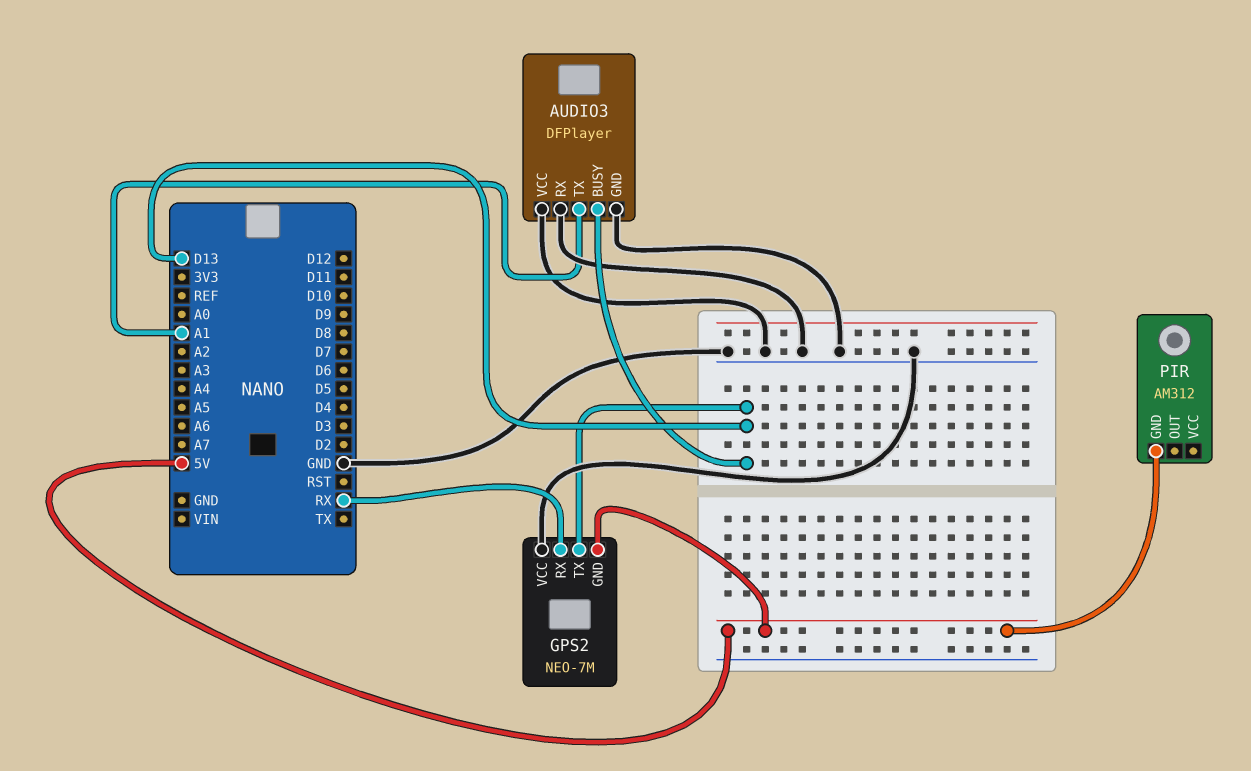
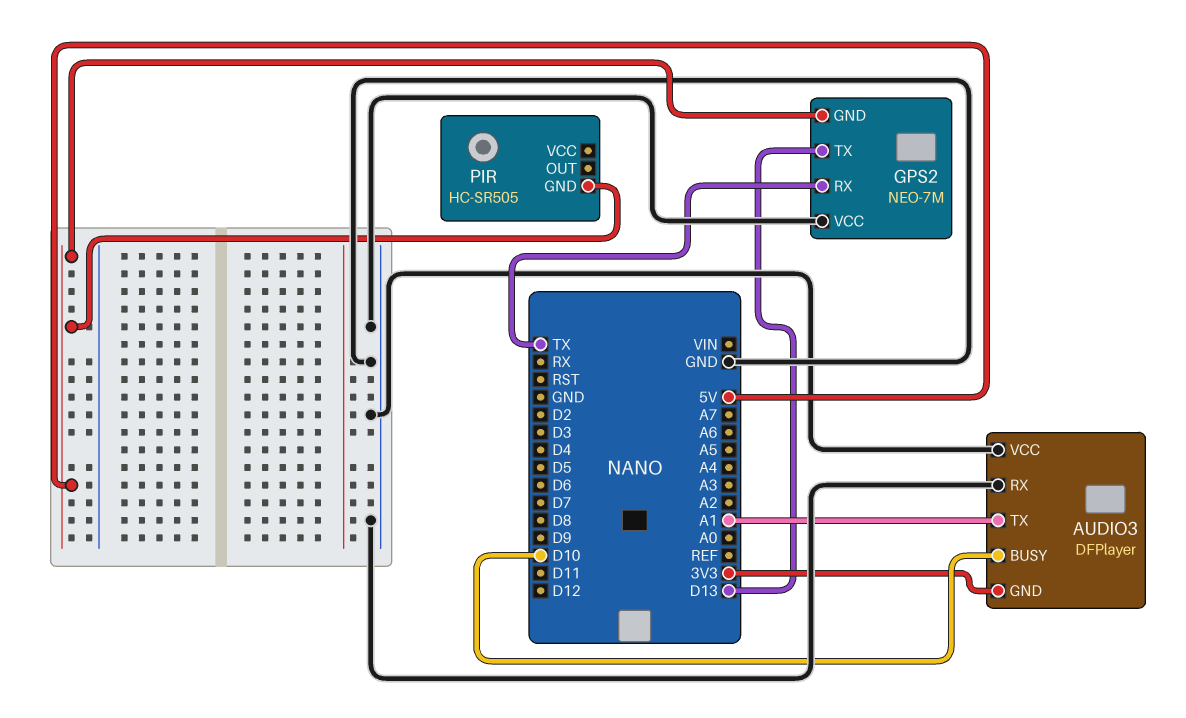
AUDIO3 pin BUSY: D13 -> D10
AUDIO3 pin GND: GND -> 3V3
GPS2 pin RX: RX -> TX
PIR: AM312 -> HC-SR505

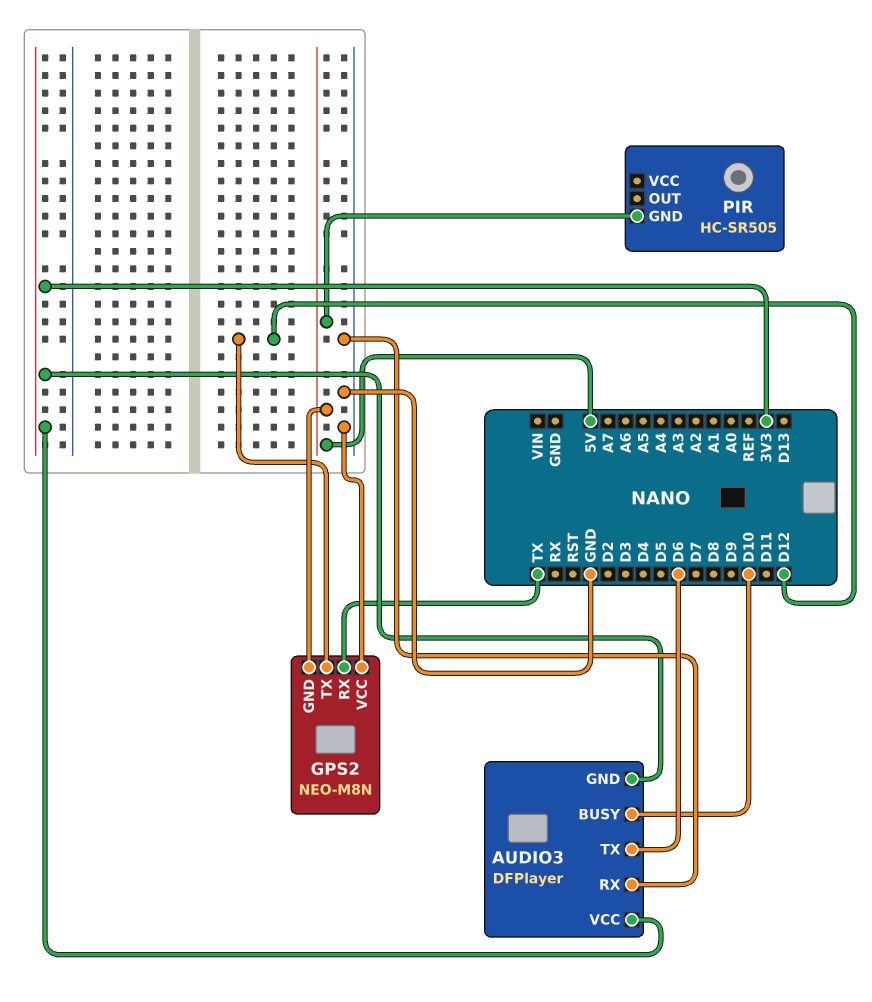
AUDIO3 pin TX: A1 -> D6
AUDIO3 pin VCC: GND -> 3V3
GPS2: NEO-7M -> NEO-M8N
GPS2 pin TX: D13 -> D12

